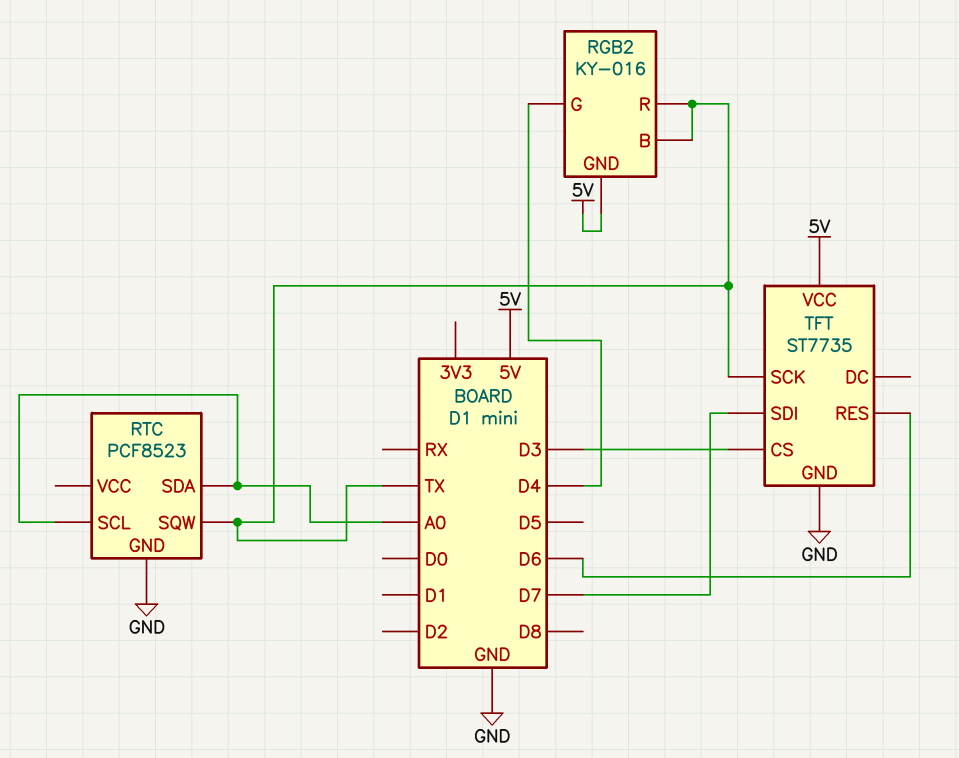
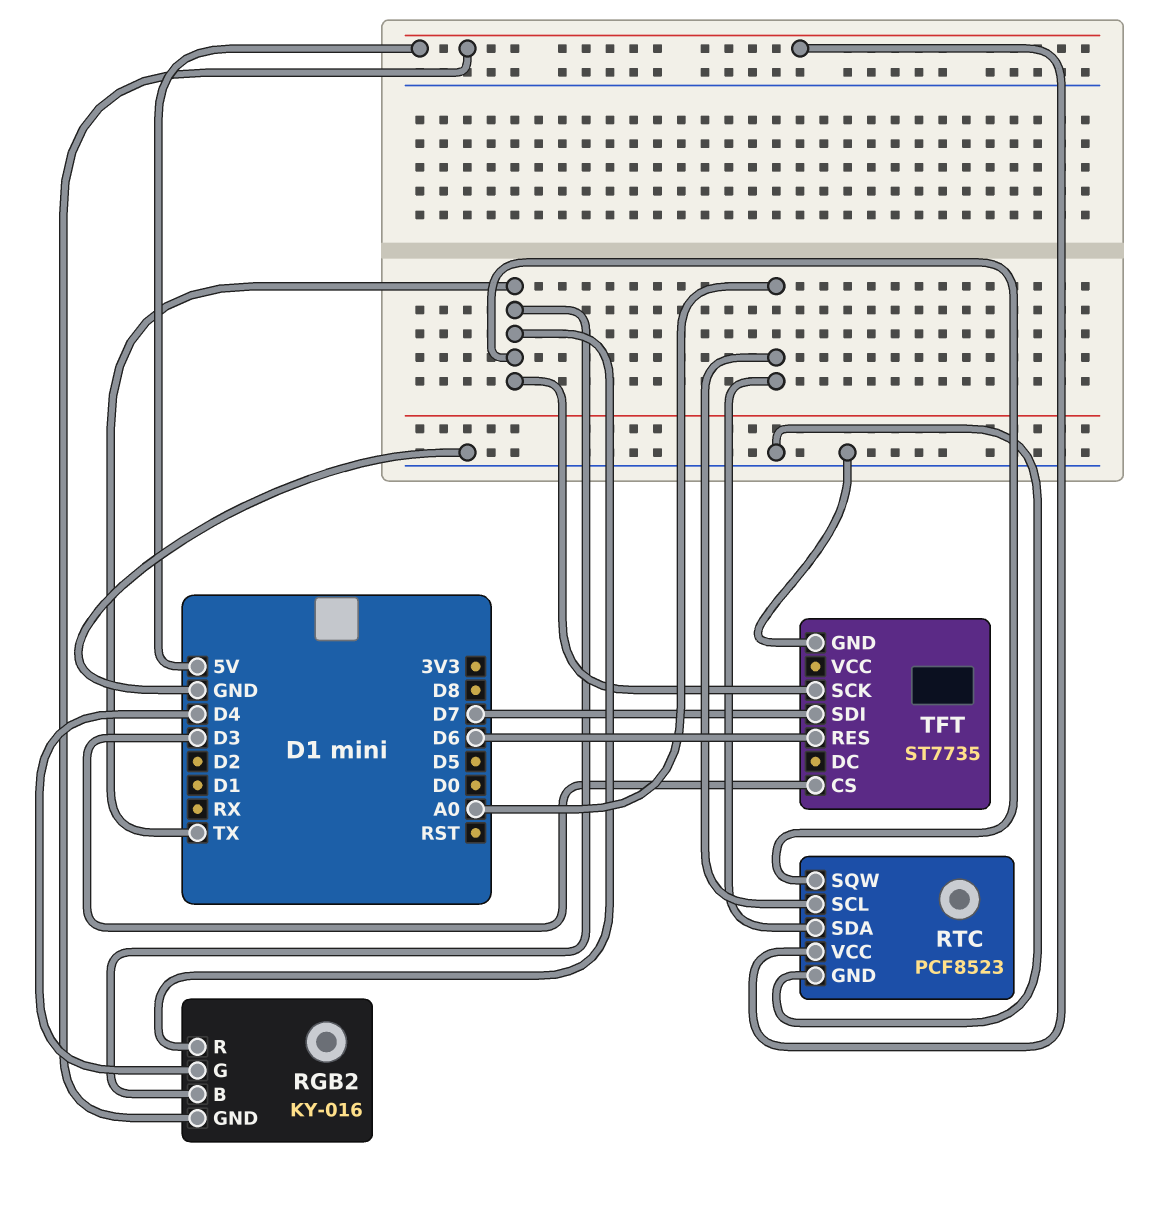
RTC pin VCC: none -> 5V
TFT pin VCC: 5V -> none

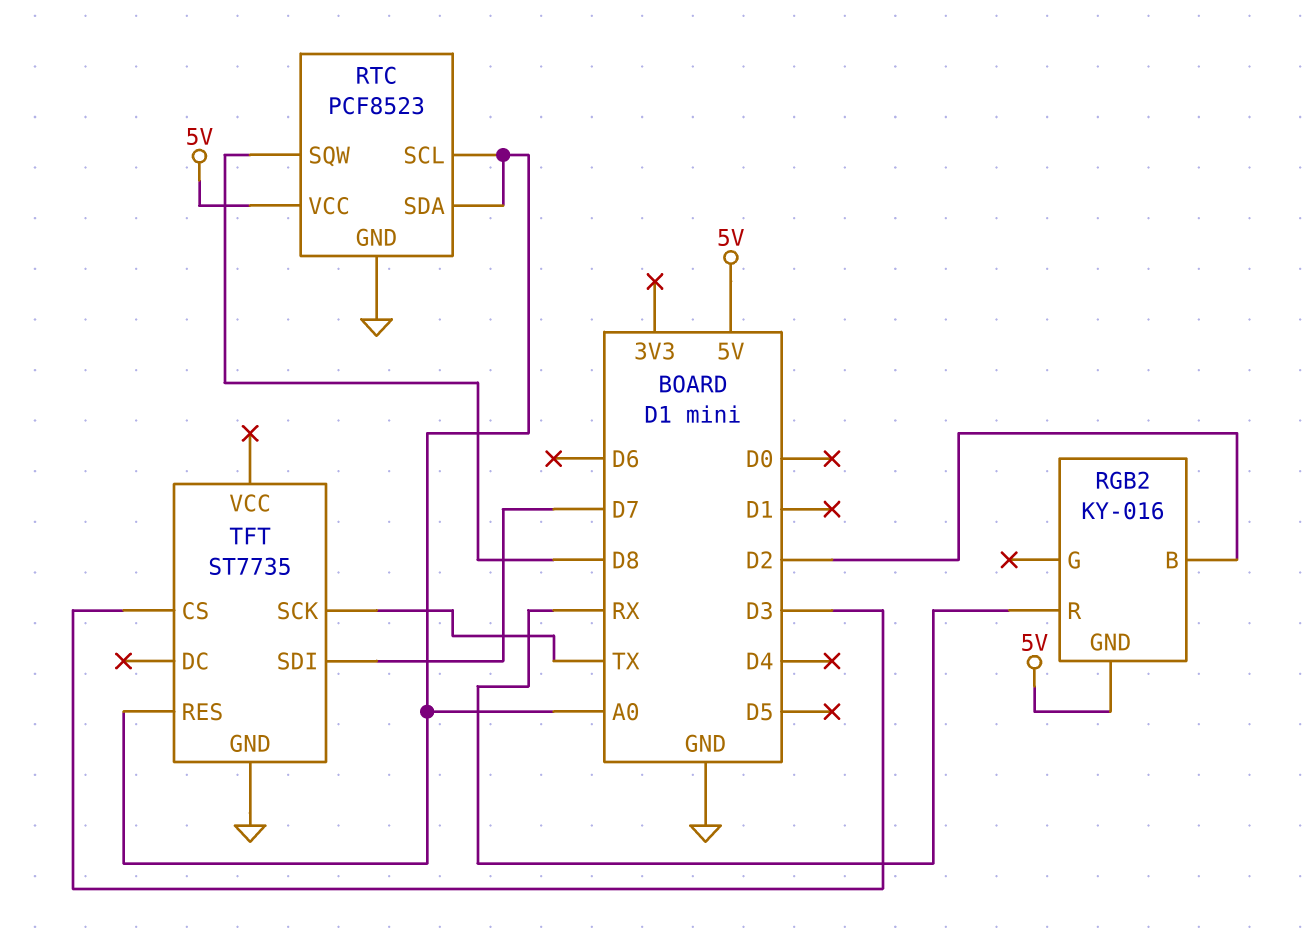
RGB2 pin B: TX -> D2
RGB2 pin G: D4 -> none
RGB2 pin R: TX -> RX
RTC pin SQW: TX -> D8
TFT pin RES: D6 -> A0

